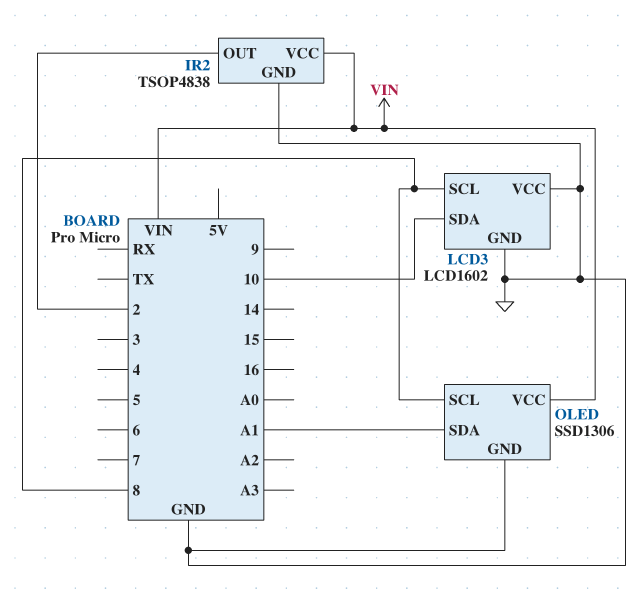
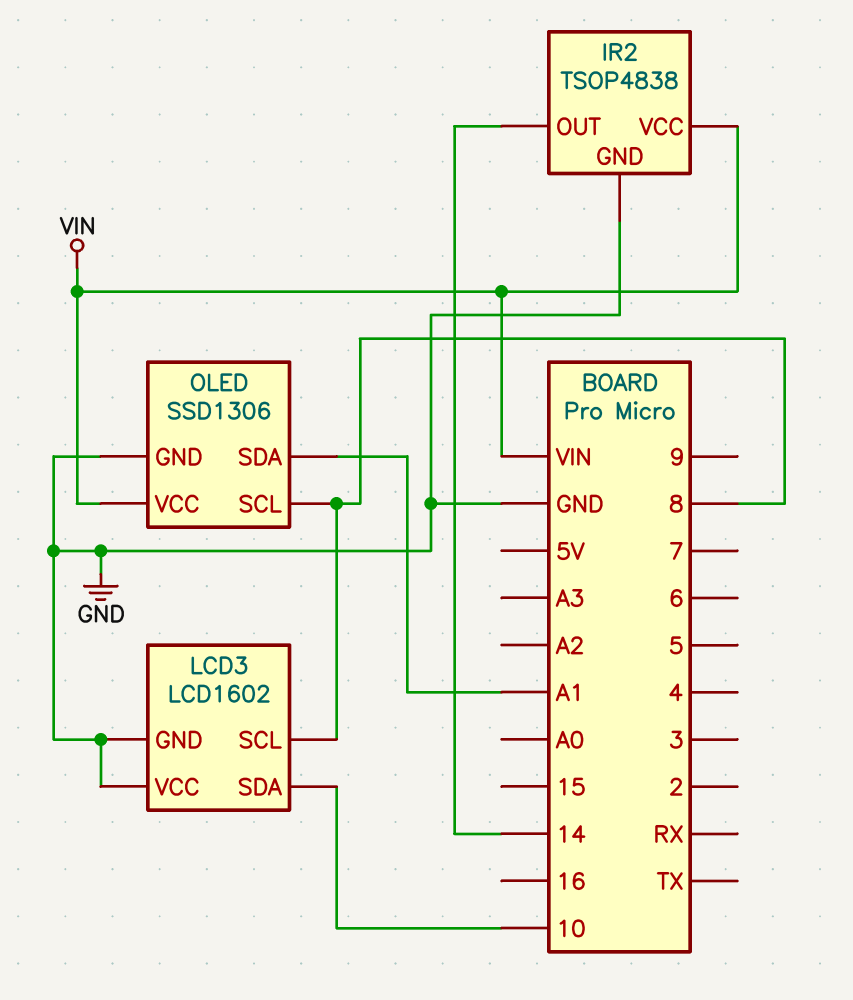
IR2 pin OUT: 2 -> 14

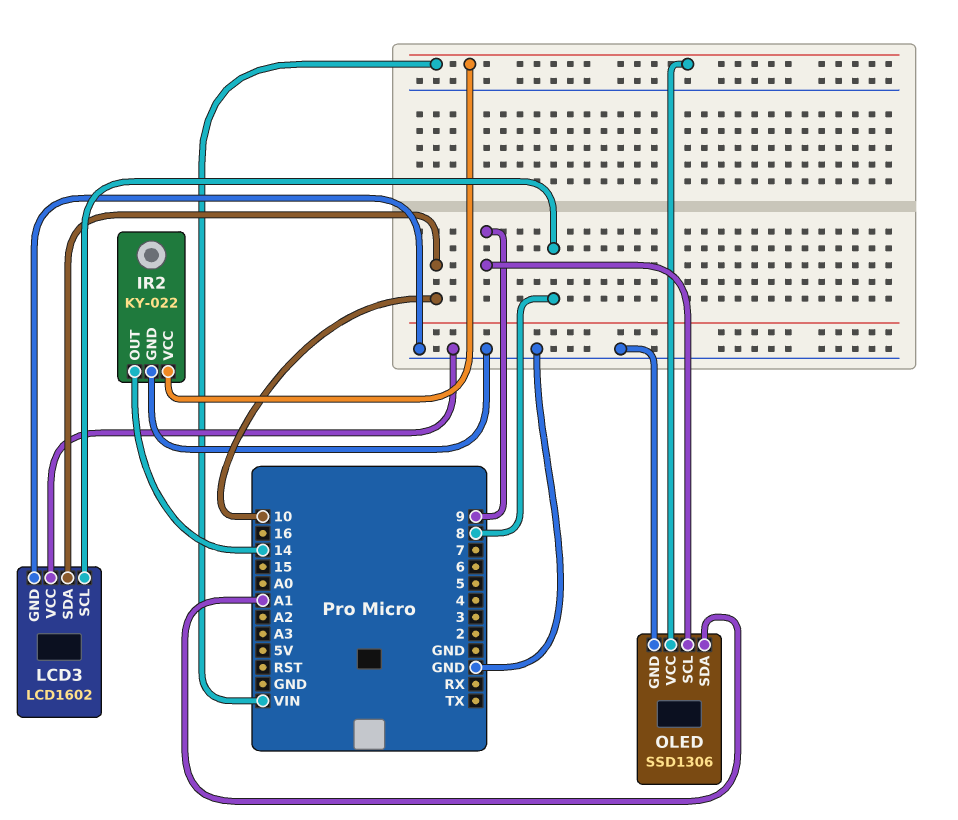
IR2: TSOP4838 -> KY-022
OLED pin SCL: 8 -> 9

